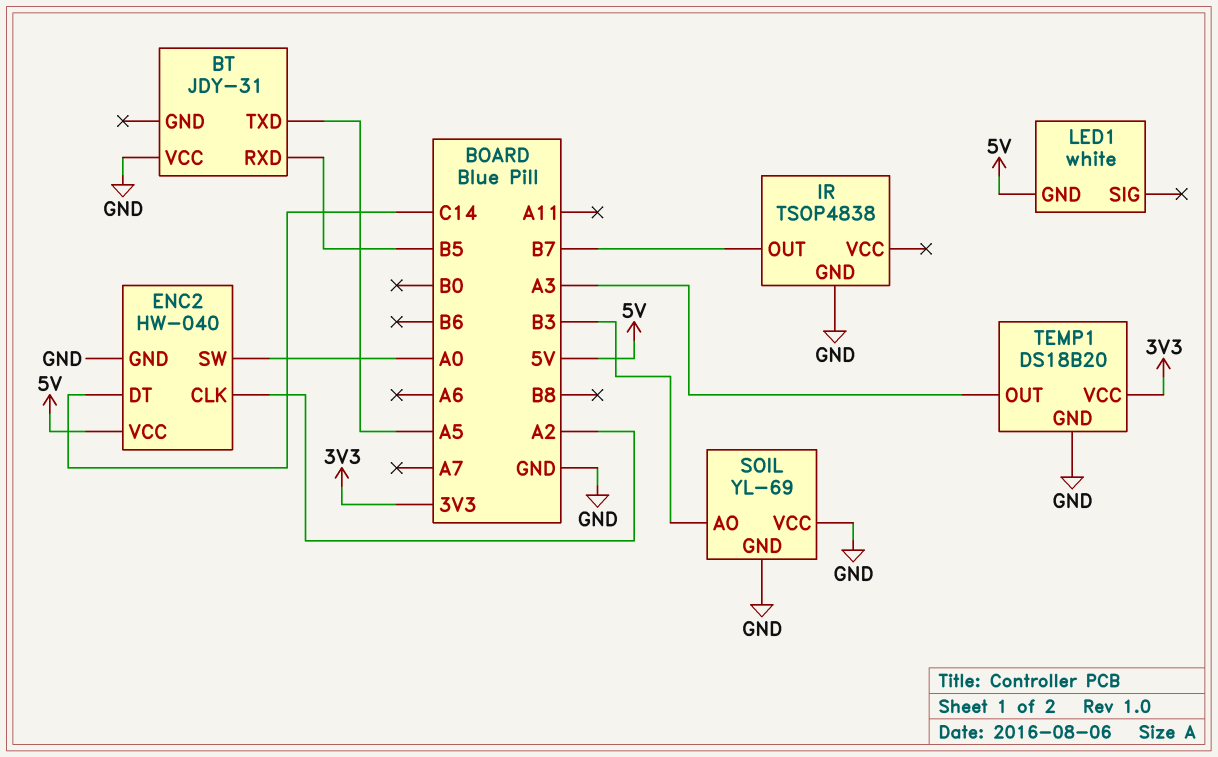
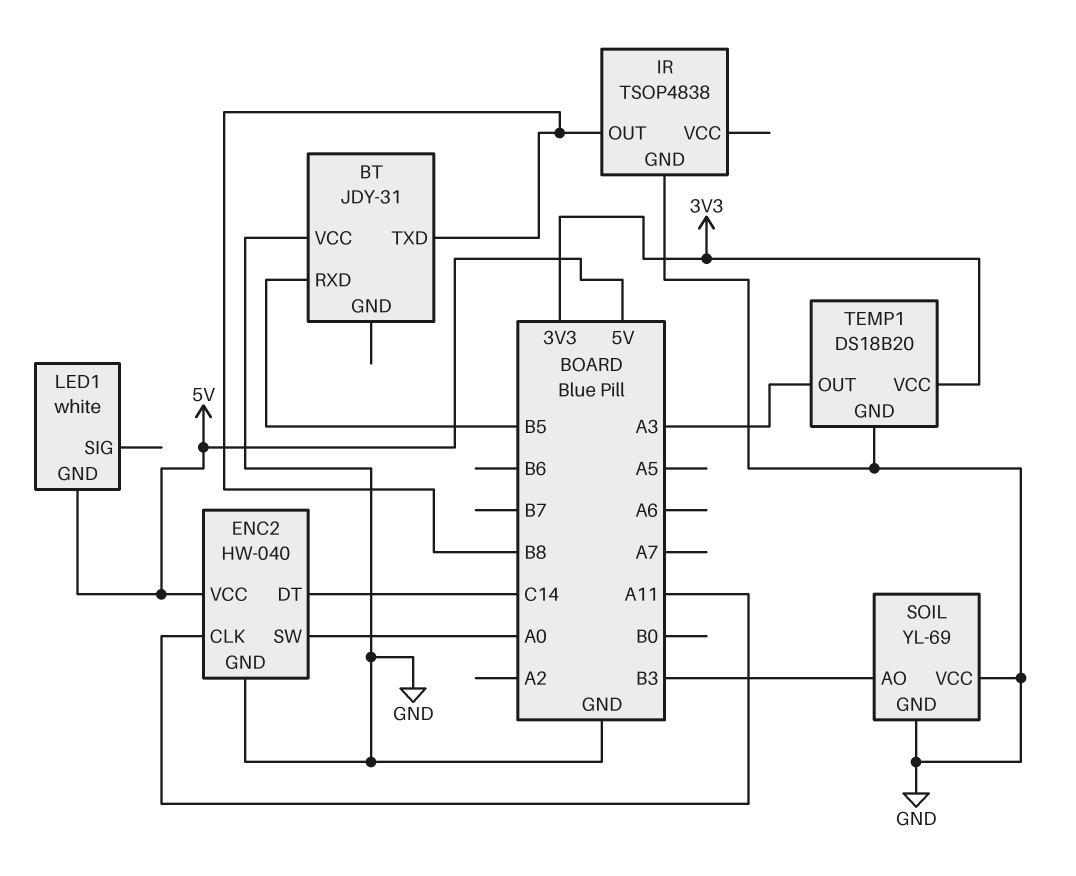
BT pin TXD: A5 -> B8
ENC2 pin CLK: A2 -> A11
IR pin OUT: B7 -> B8

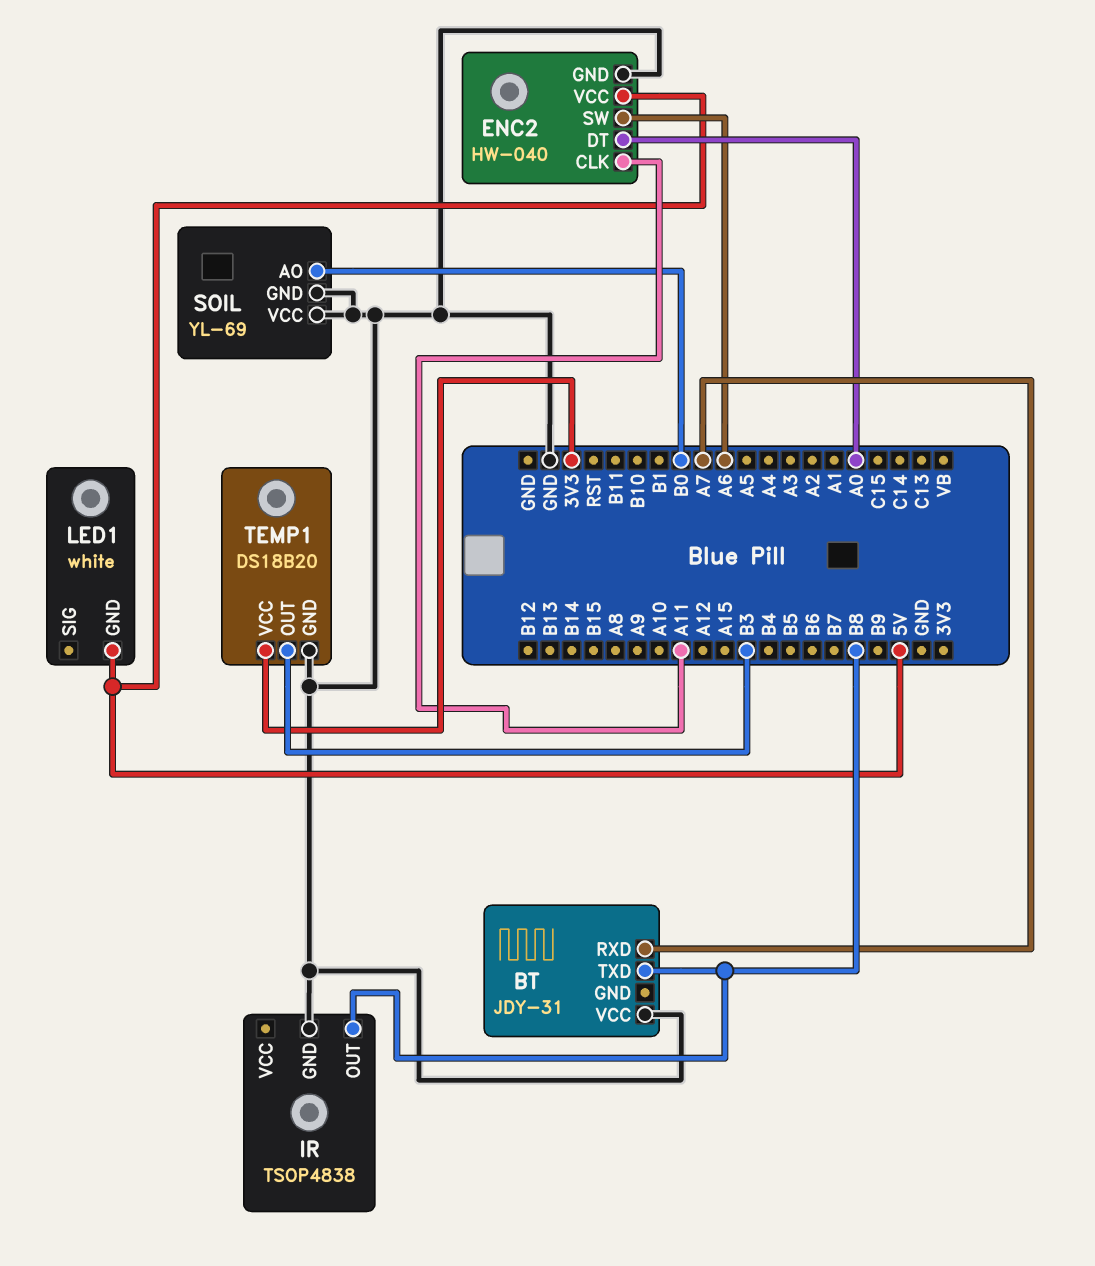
BT pin RXD: B5 -> A7
ENC2 pin DT: C14 -> A0
ENC2 pin SW: A0 -> A6
SOIL pin AO: B3 -> B0
TEMP1 pin OUT: A3 -> B3

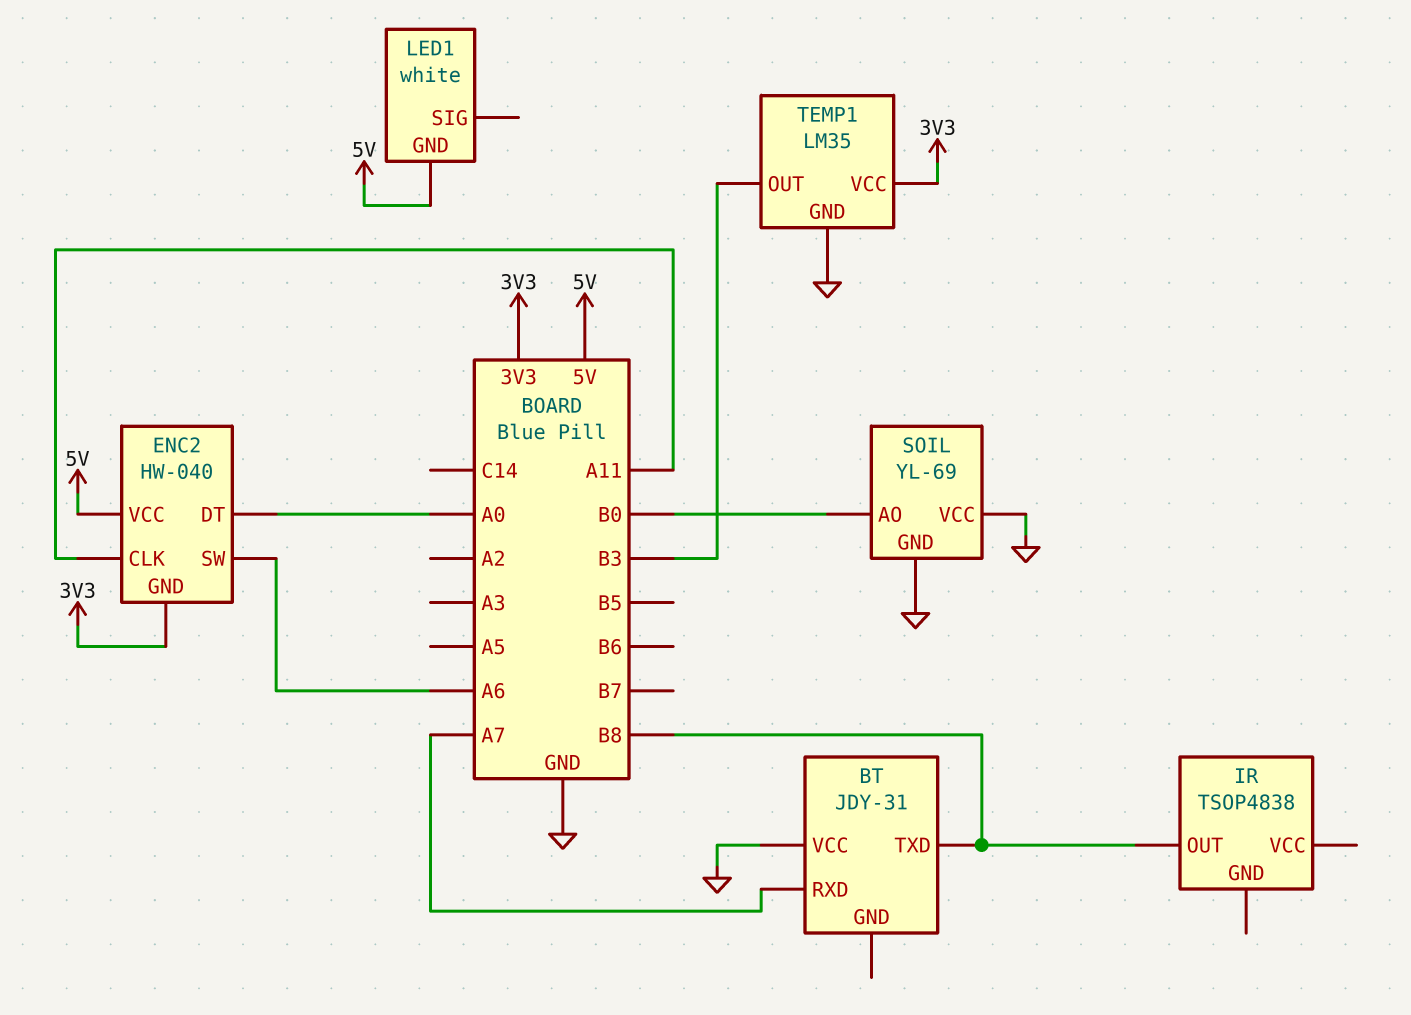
ENC2 pin GND: GND -> 3V3
IR pin GND: GND -> none
TEMP1: DS18B20 -> LM35

